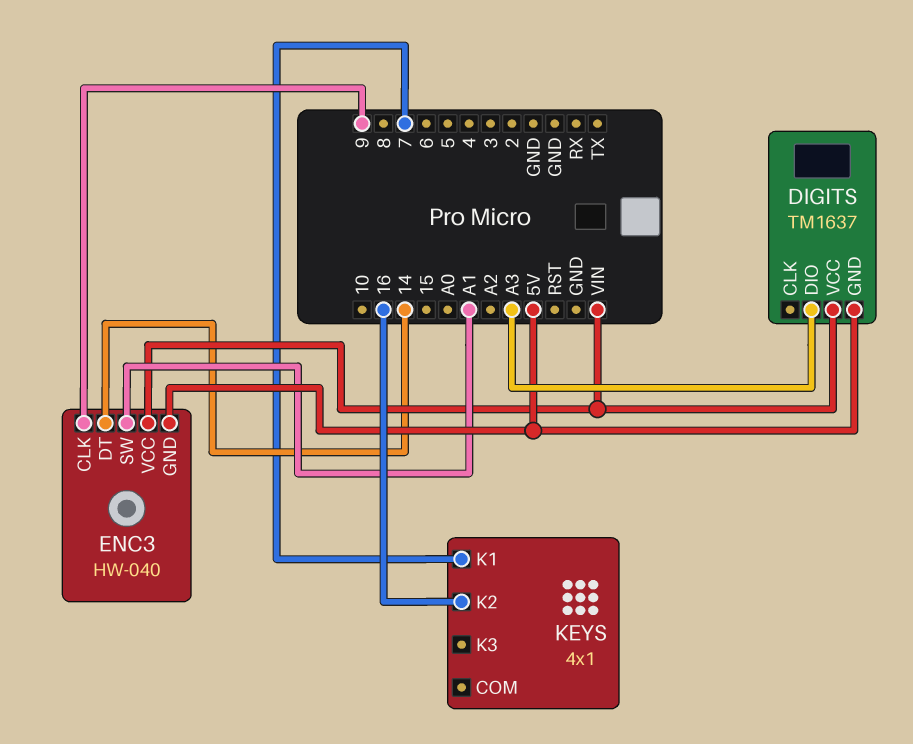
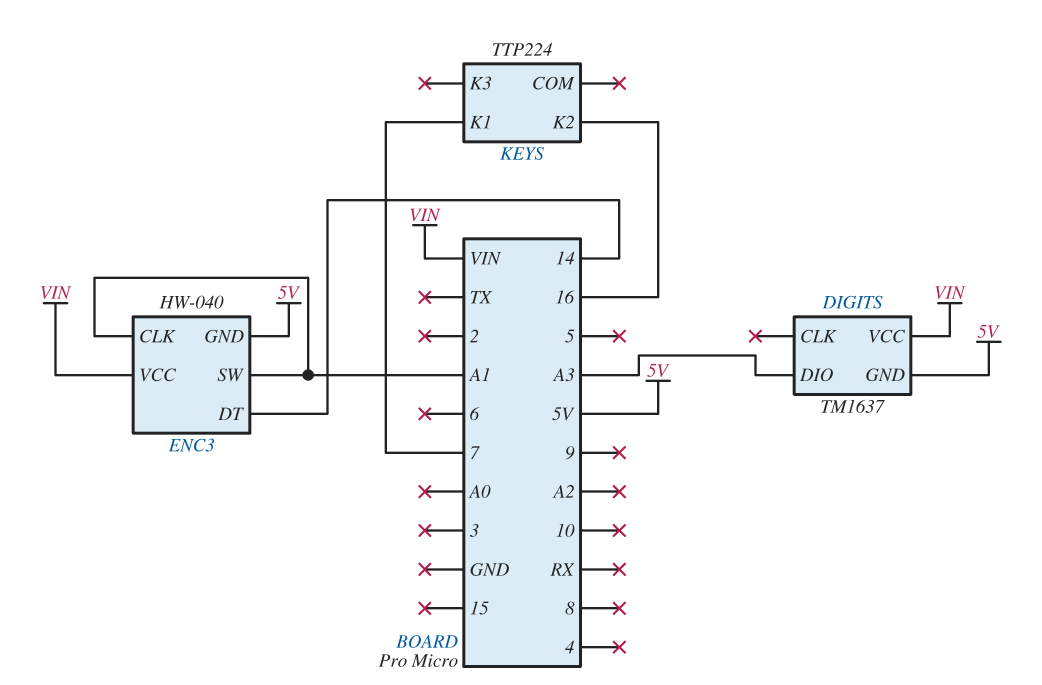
ENC3 pin CLK: 9 -> A1
KEYS: 4x1 -> TTP224

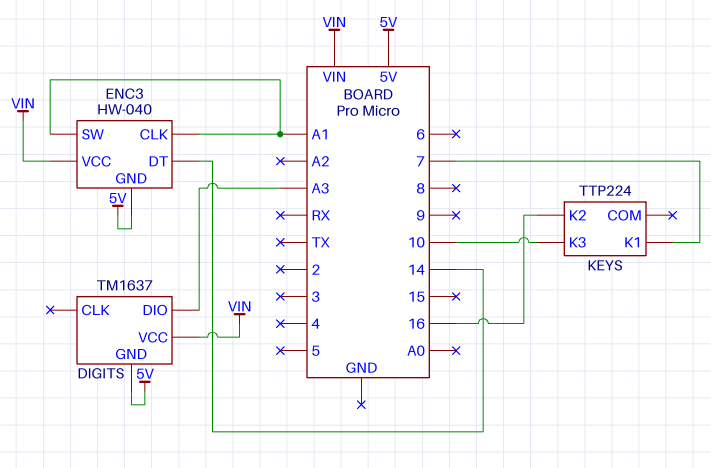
KEYS pin K3: none -> 10

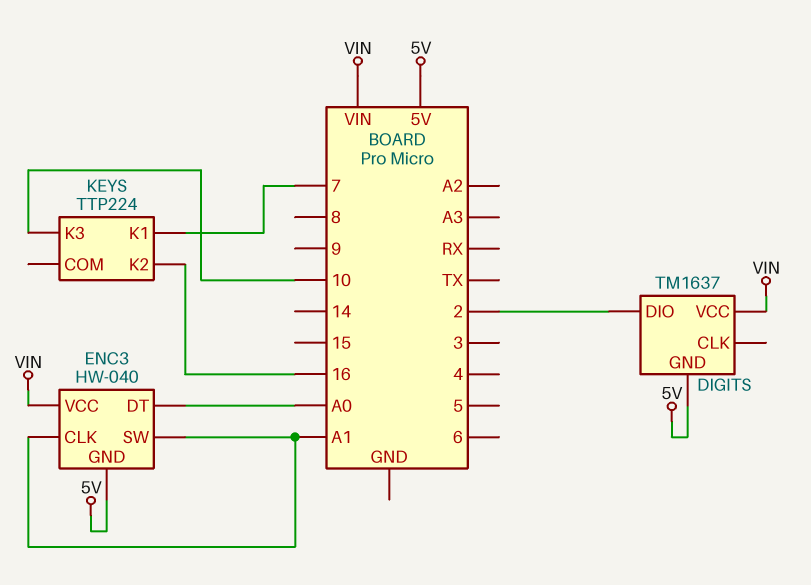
DIGITS pin DIO: A3 -> 2
ENC3 pin DT: 14 -> A0

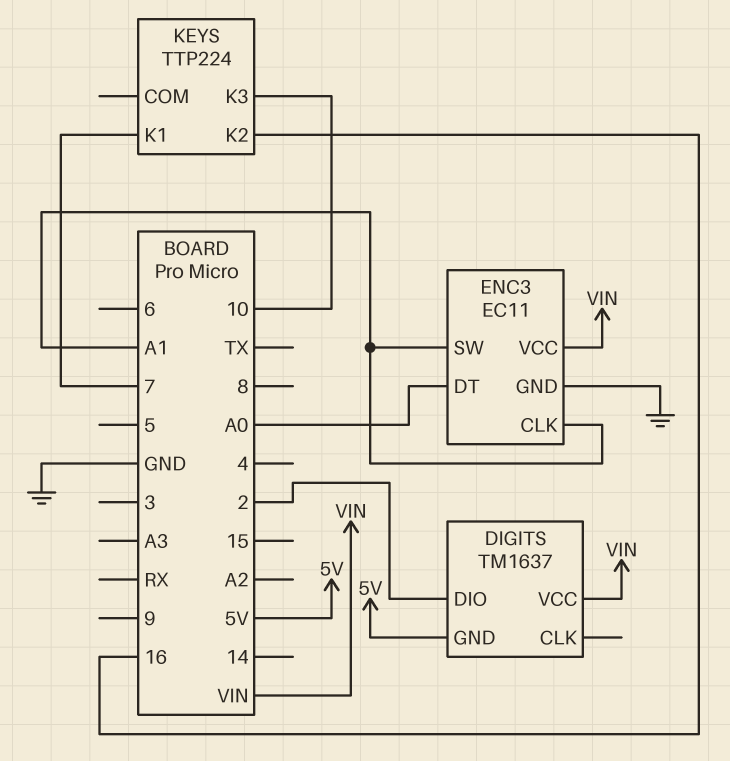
ENC3: HW-040 -> EC11
ENC3 pin GND: 5V -> GND

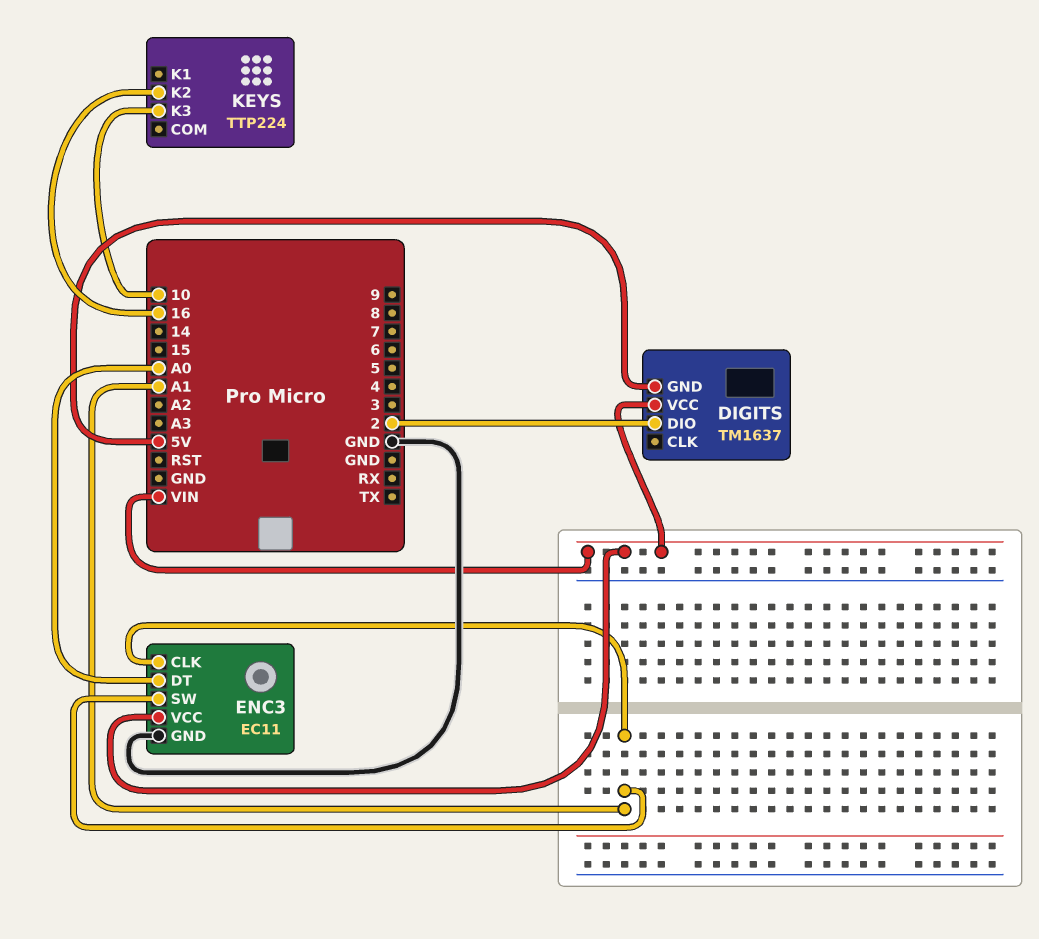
KEYS pin K1: 7 -> none

